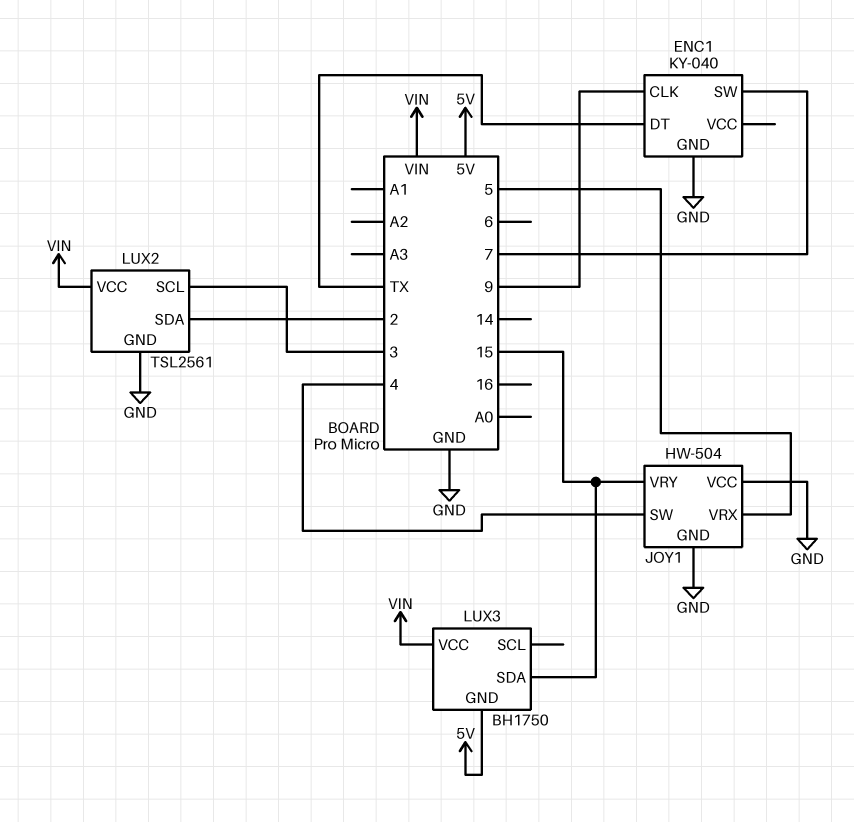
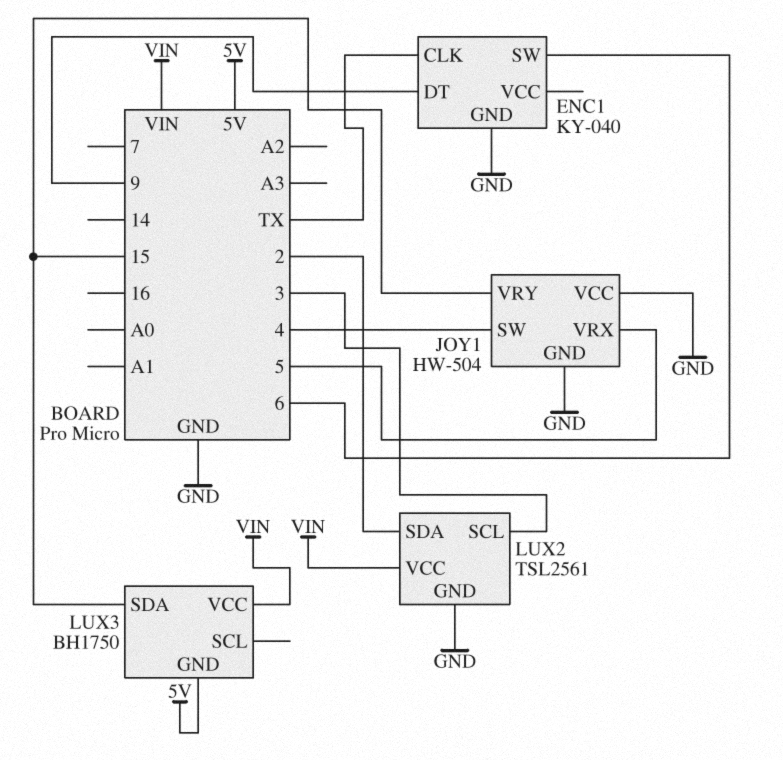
ENC1 pin CLK: 9 -> TX
ENC1 pin DT: TX -> 9
ENC1 pin SW: 7 -> 6

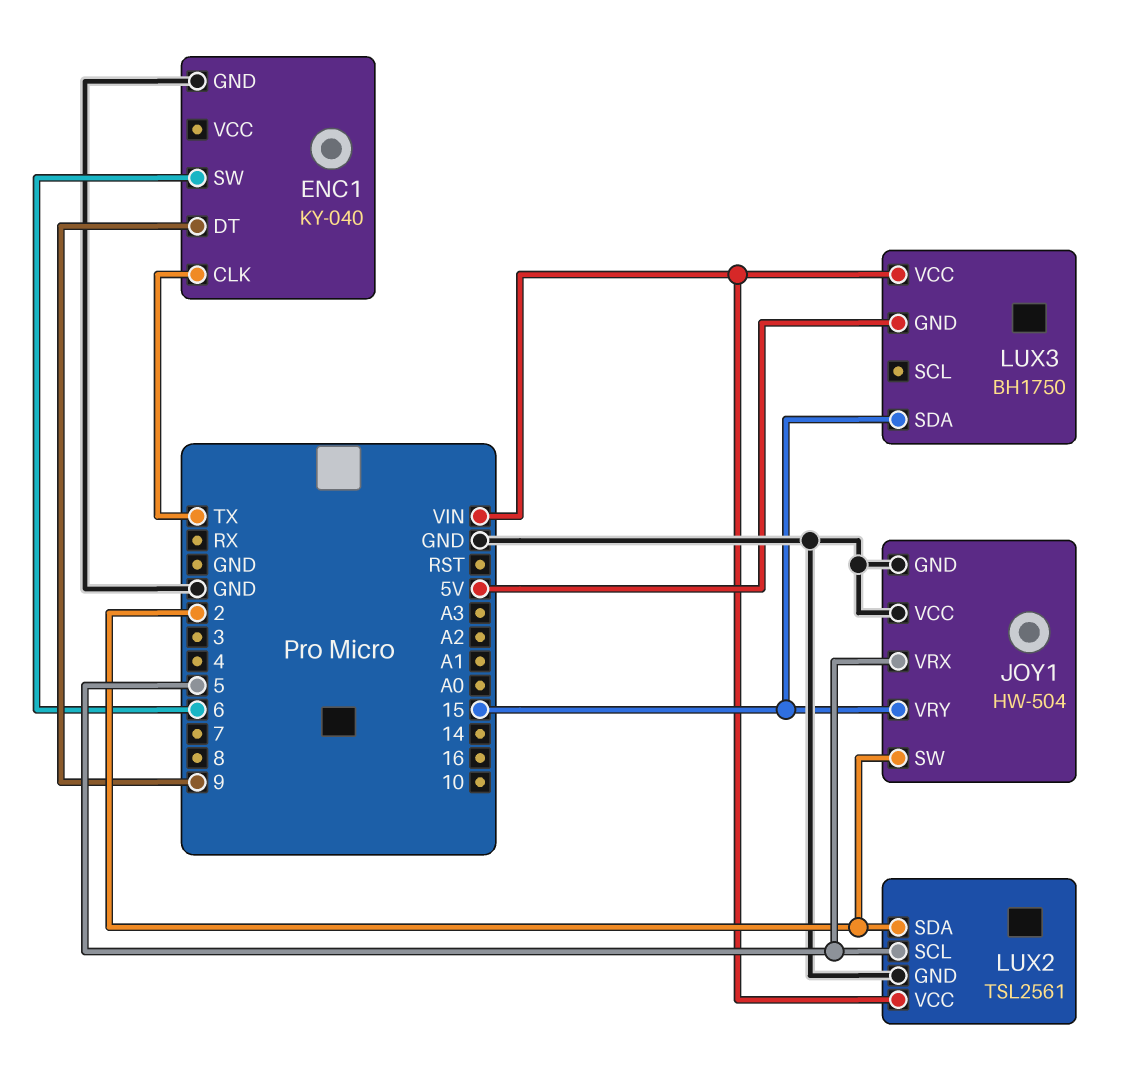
JOY1 pin SW: 4 -> 2
LUX2 pin SCL: 3 -> 5

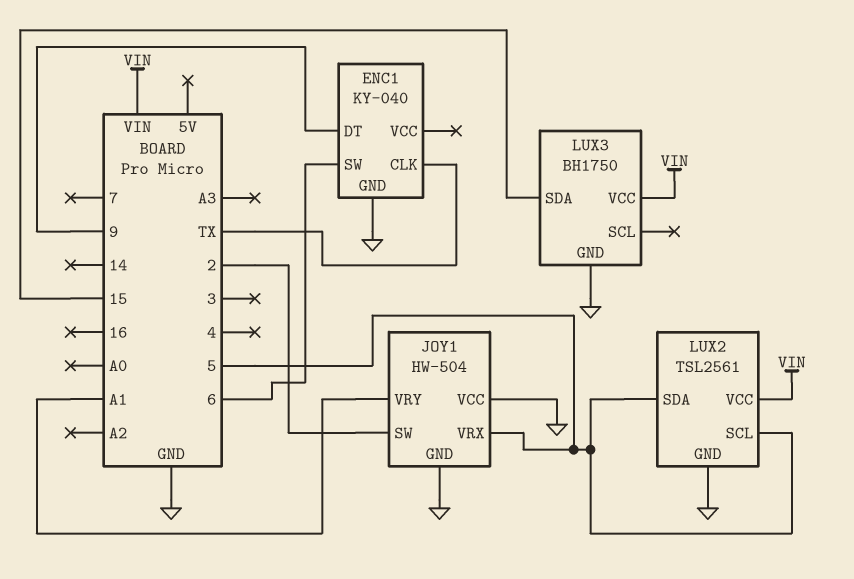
JOY1 pin VRY: 15 -> A1
LUX2 pin SDA: 2 -> 5
LUX3 pin GND: 5V -> GND

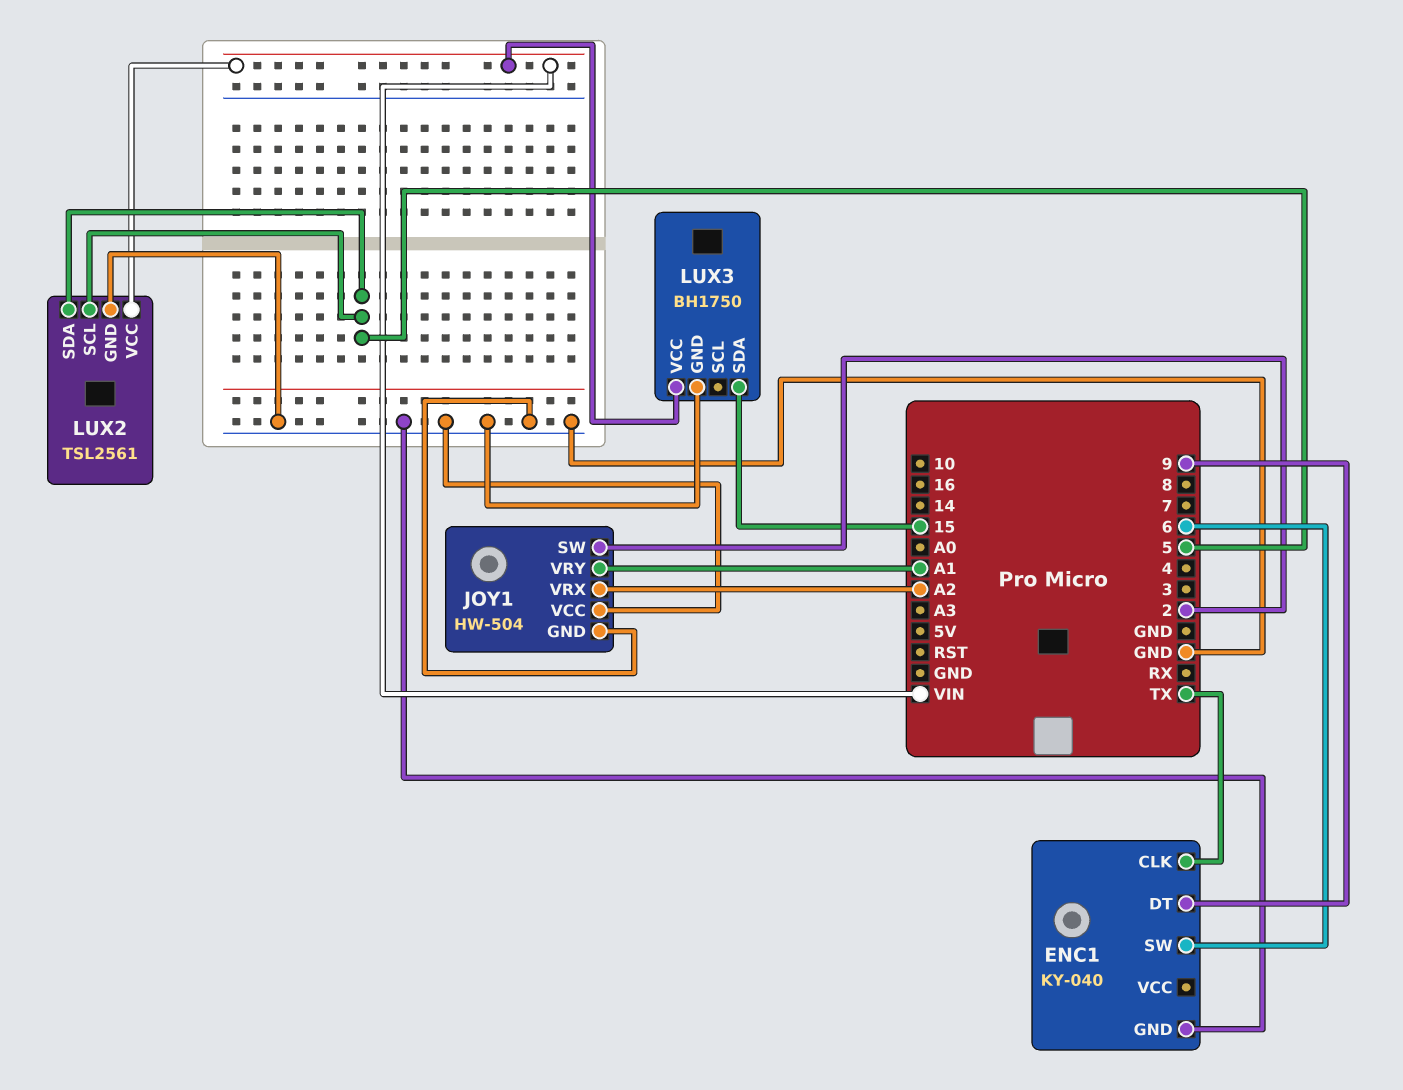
JOY1 pin VRX: 5 -> A2

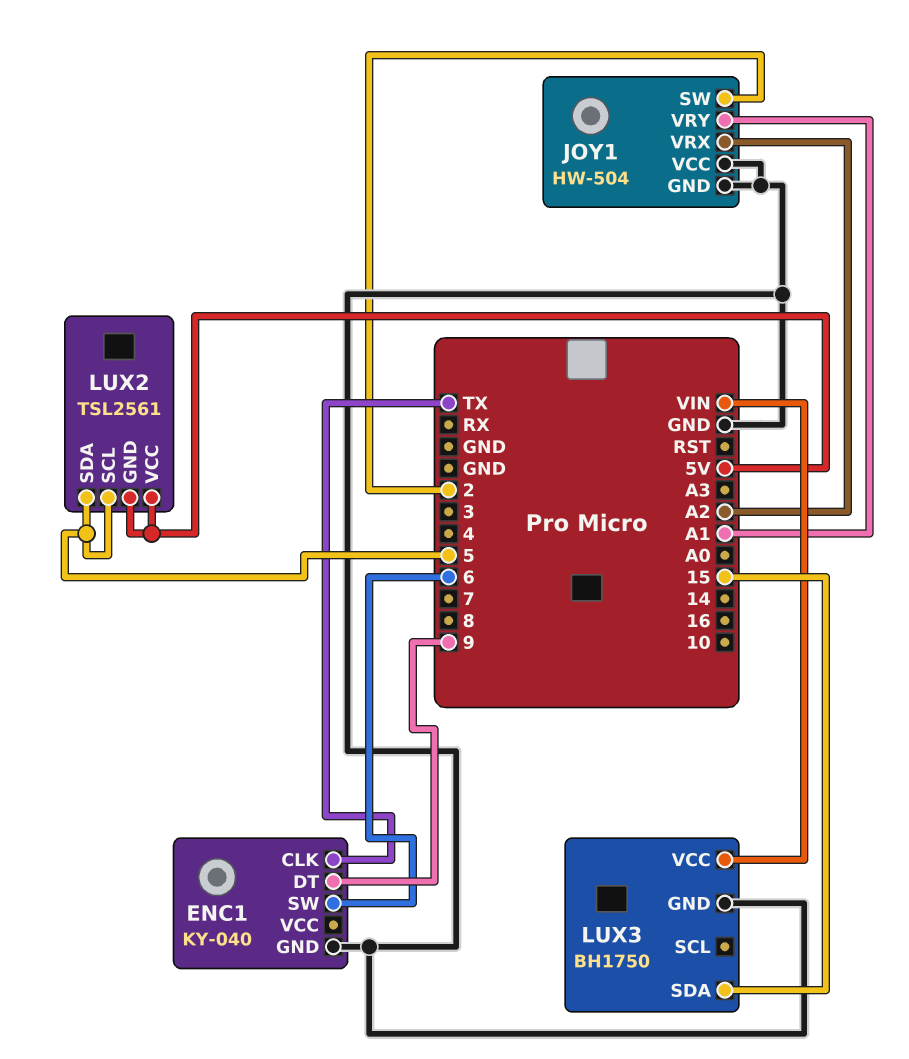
LUX2 pin GND: GND -> 5V
LUX2 pin VCC: VIN -> 5V

